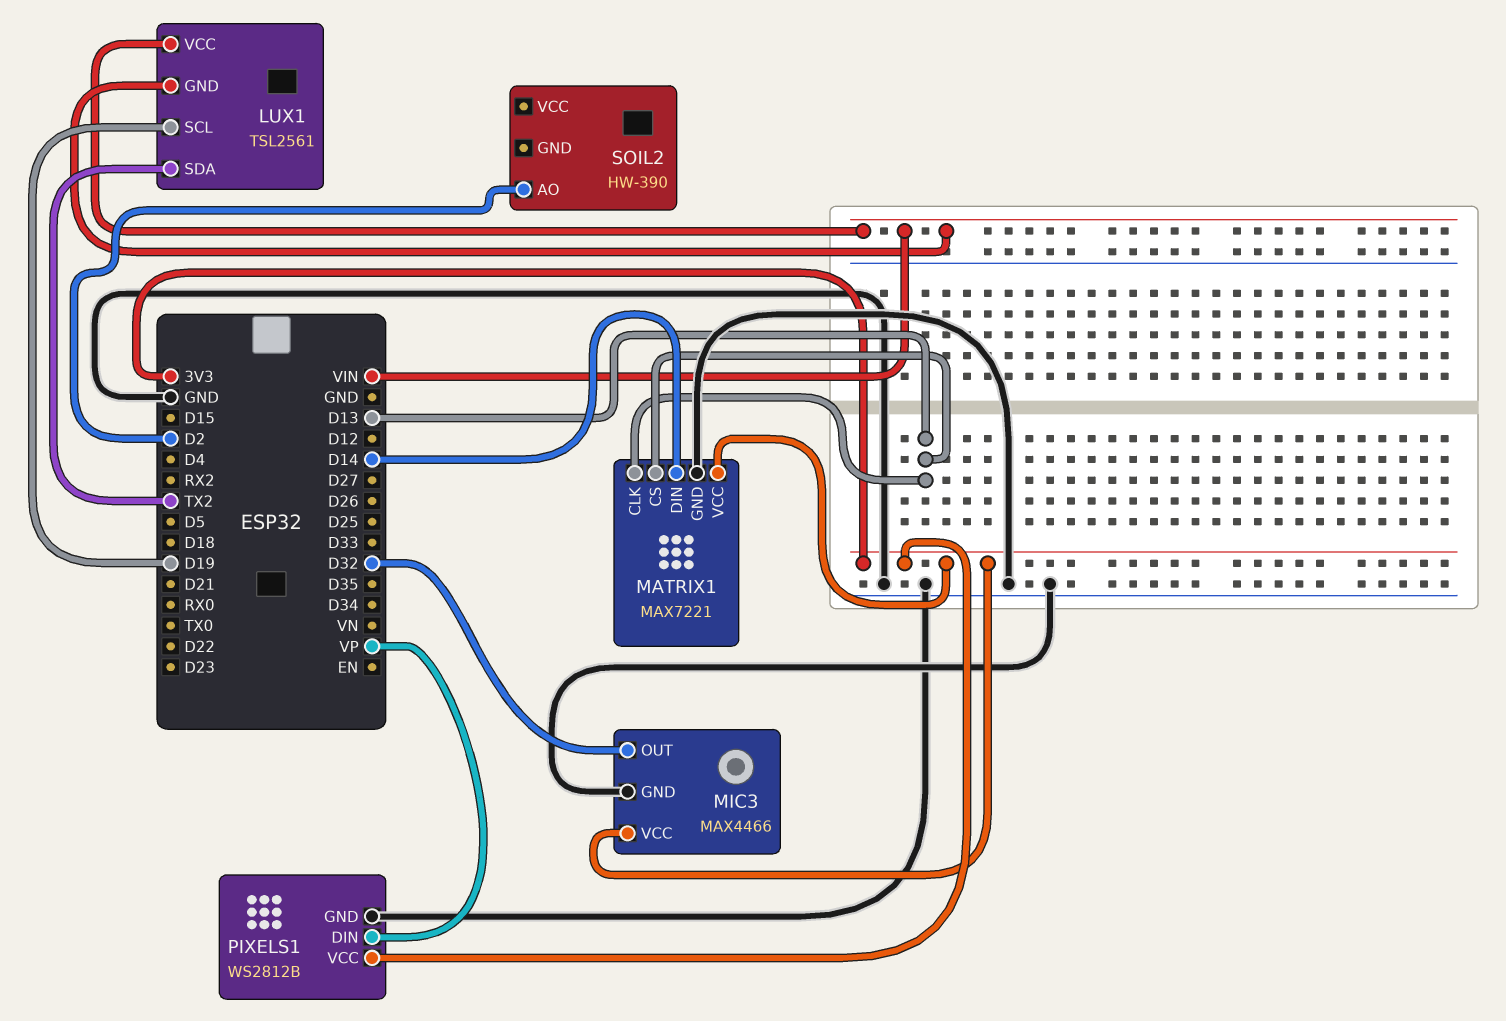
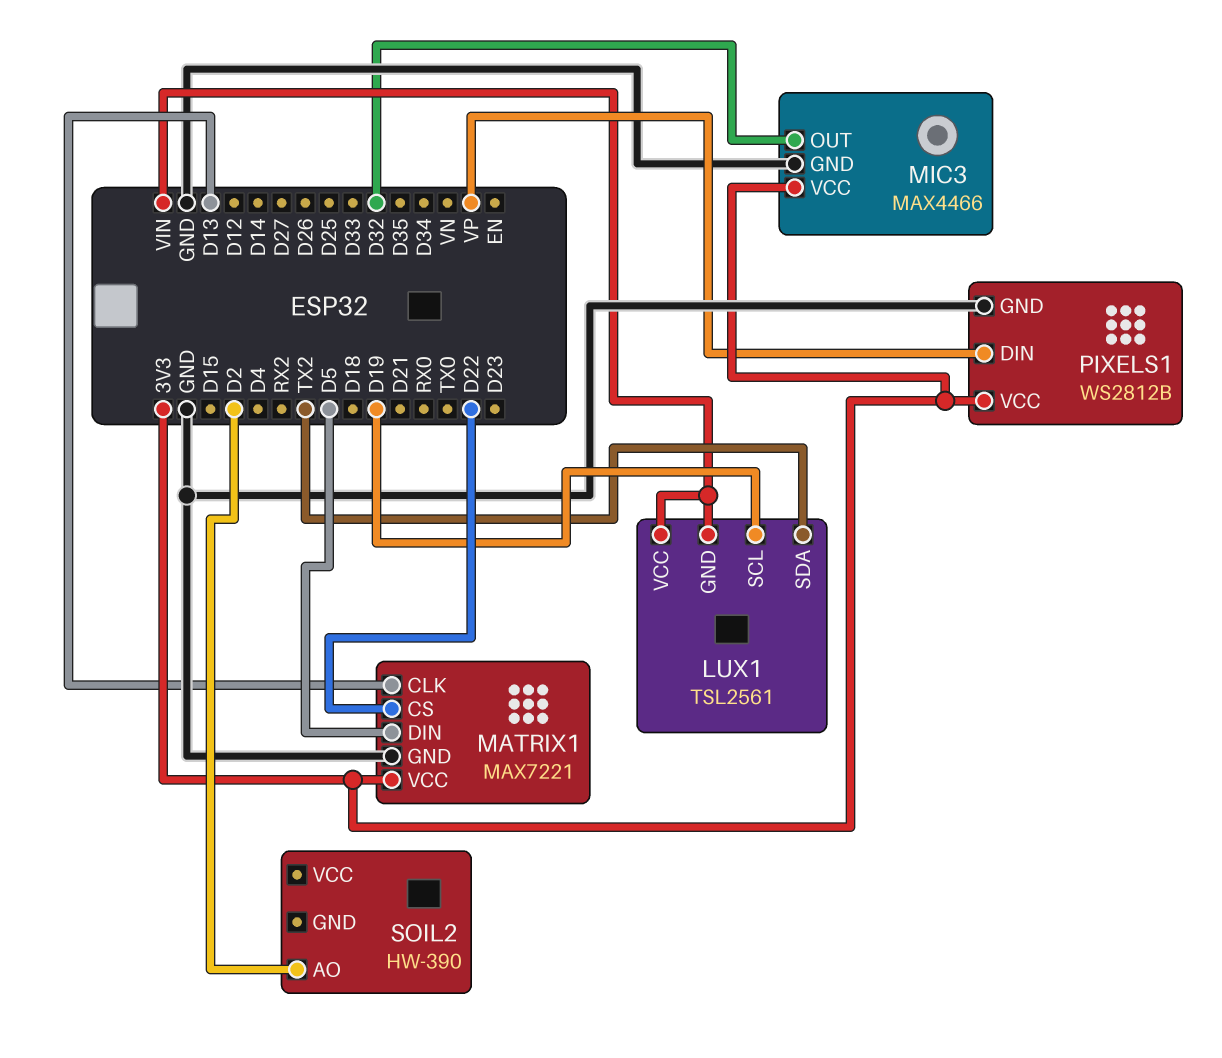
MATRIX1 pin CS: D13 -> D22
MATRIX1 pin DIN: D14 -> D5

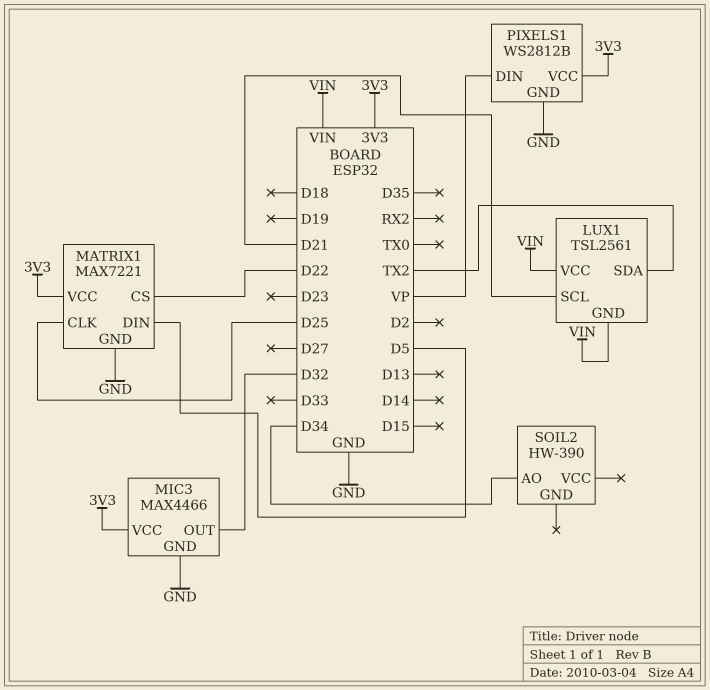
LUX1 pin SCL: D19 -> D21
MATRIX1 pin CLK: D13 -> D25
SOIL2 pin AO: D2 -> D34

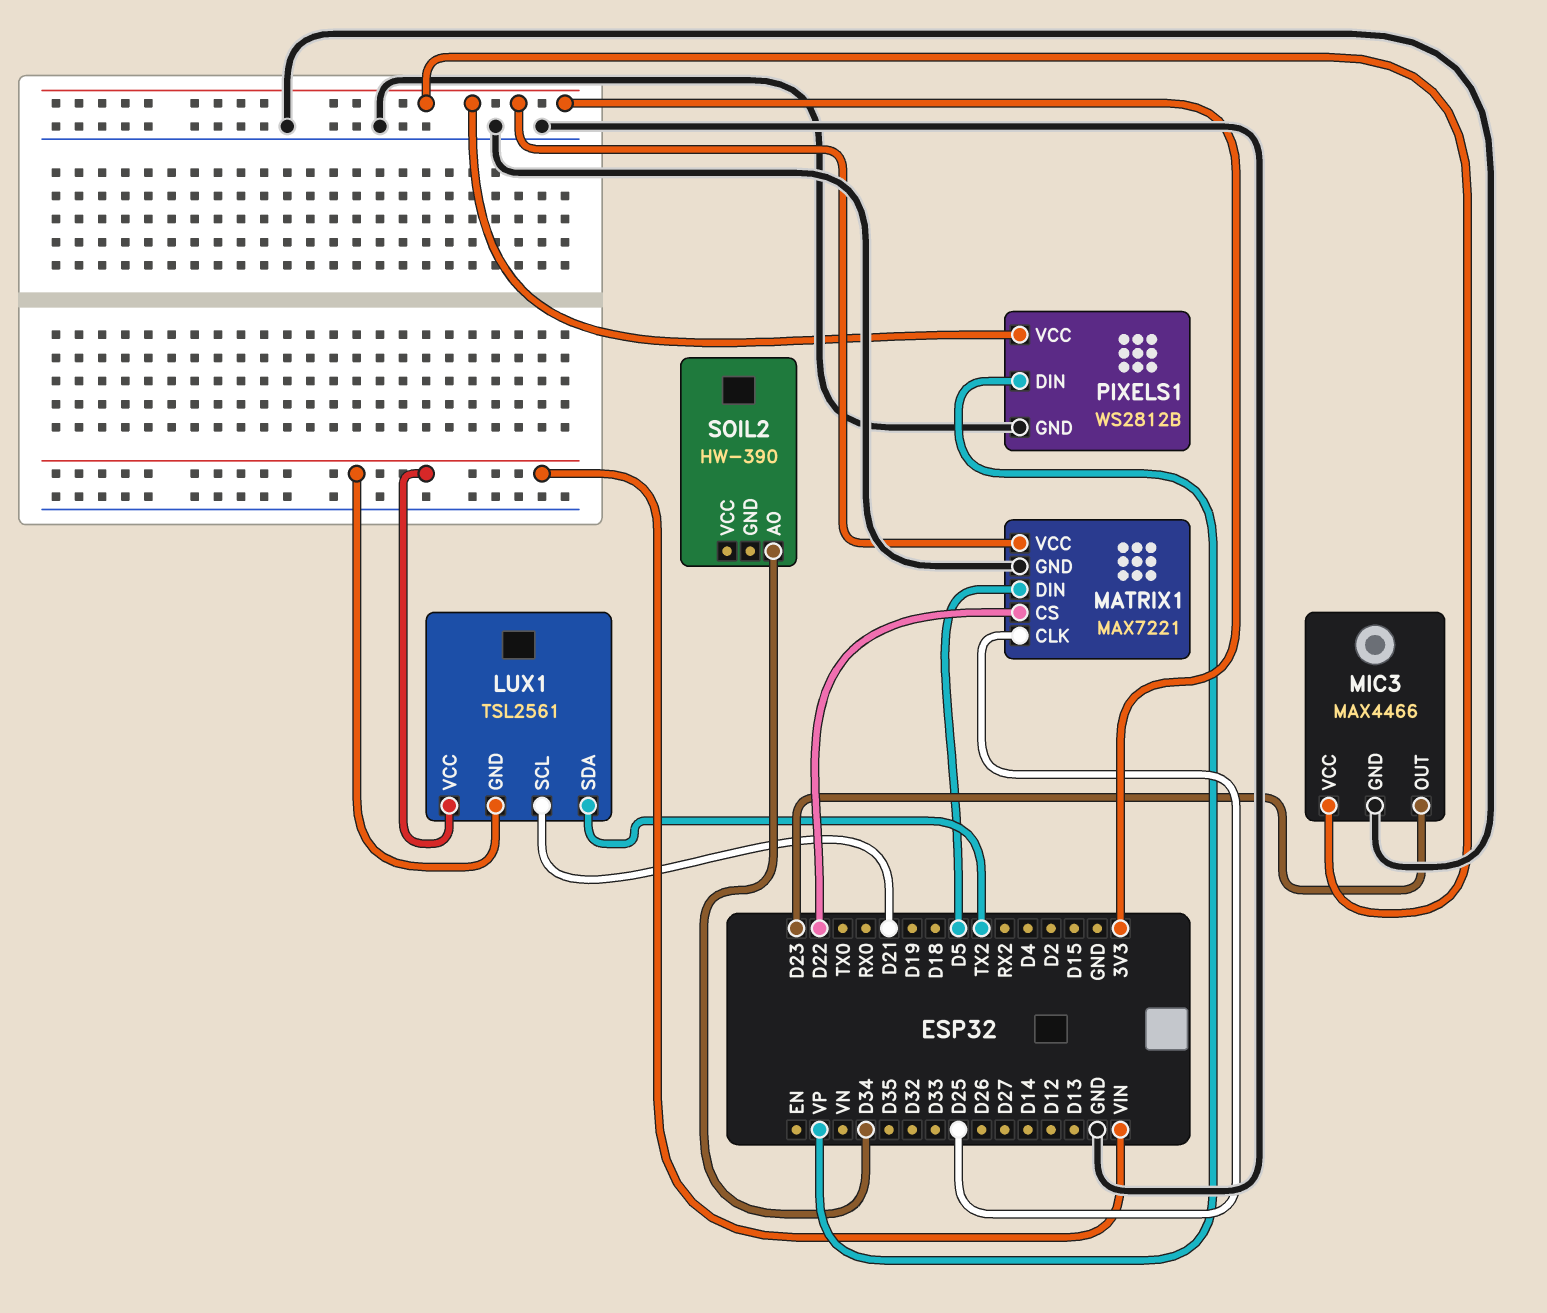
MIC3 pin OUT: D32 -> D23

